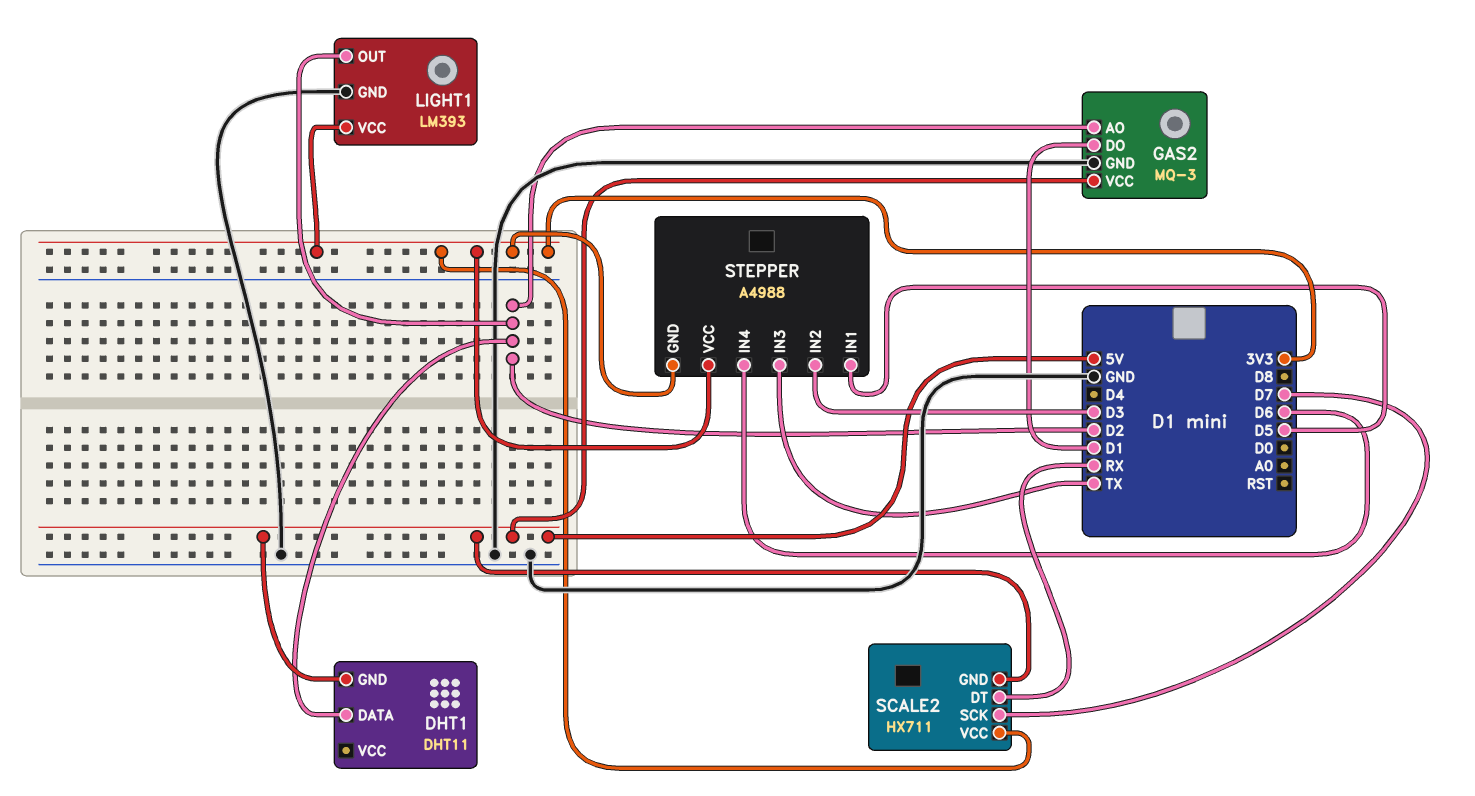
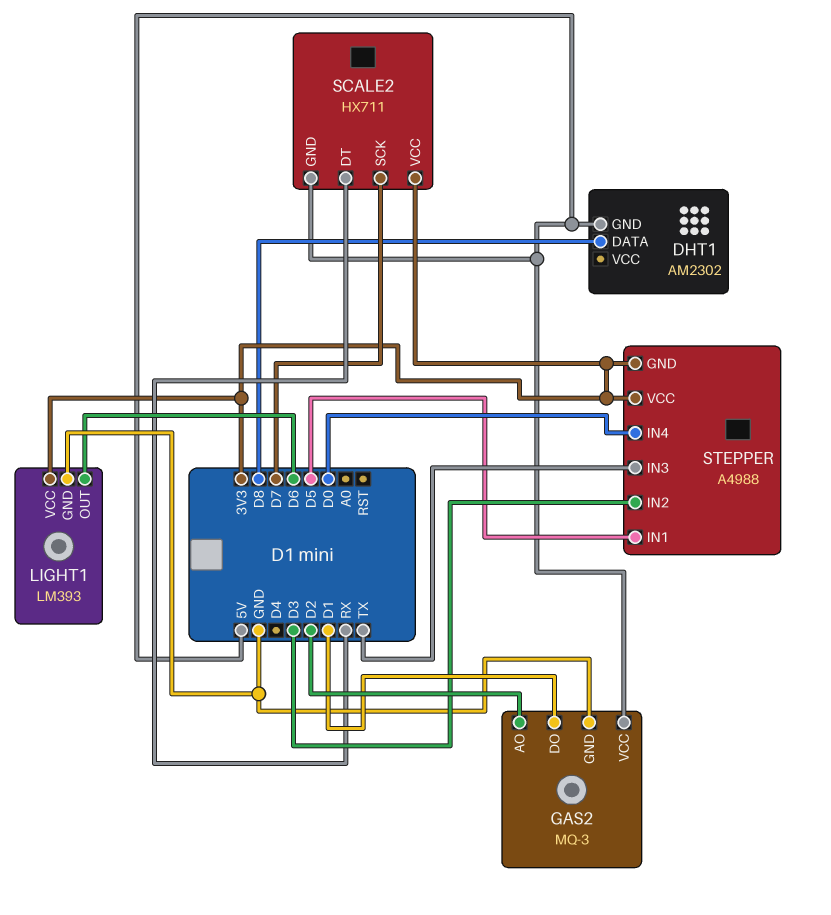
DHT1: DHT11 -> AM2302
DHT1 pin DATA: D2 -> D8
LIGHT1 pin OUT: D2 -> D6
STEPPER pin IN4: D6 -> D0

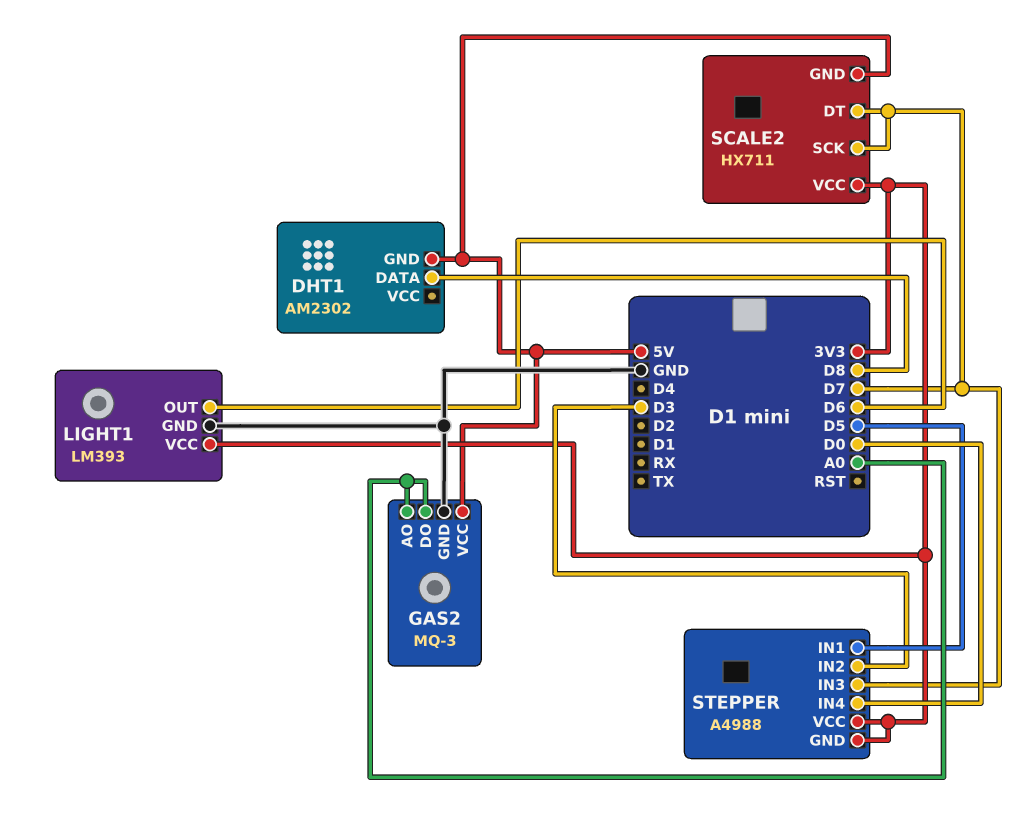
GAS2 pin AO: D2 -> A0
GAS2 pin DO: D1 -> A0
SCALE2 pin DT: RX -> D7
STEPPER pin IN3: TX -> D7

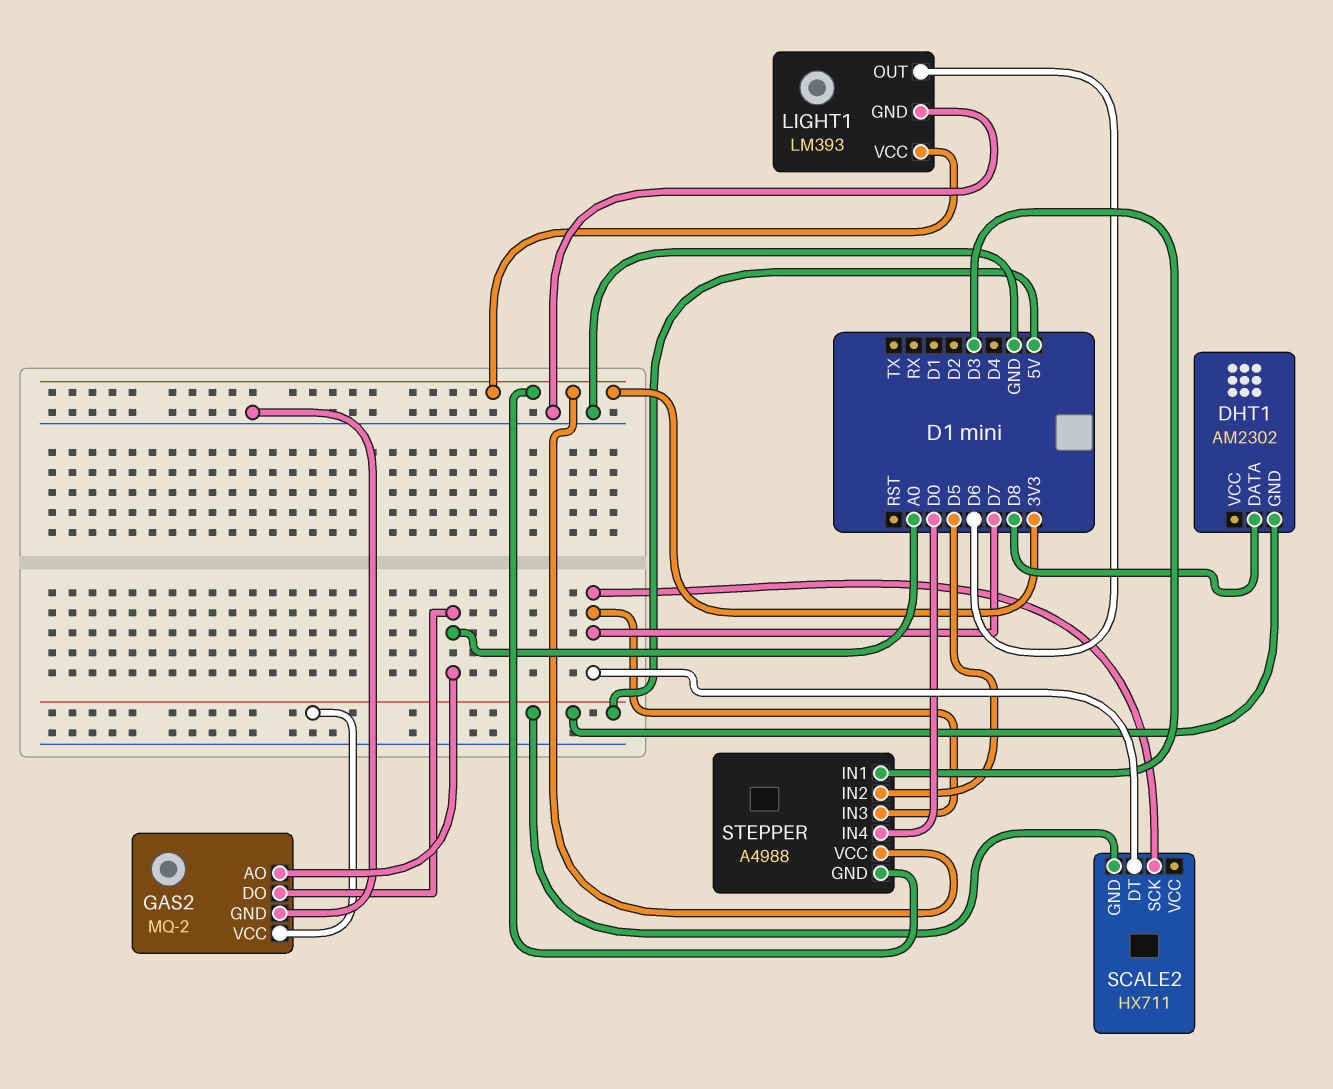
GAS2: MQ-3 -> MQ-2
SCALE2 pin VCC: 3V3 -> none
STEPPER pin IN1: D5 -> D3
STEPPER pin IN2: D3 -> D5

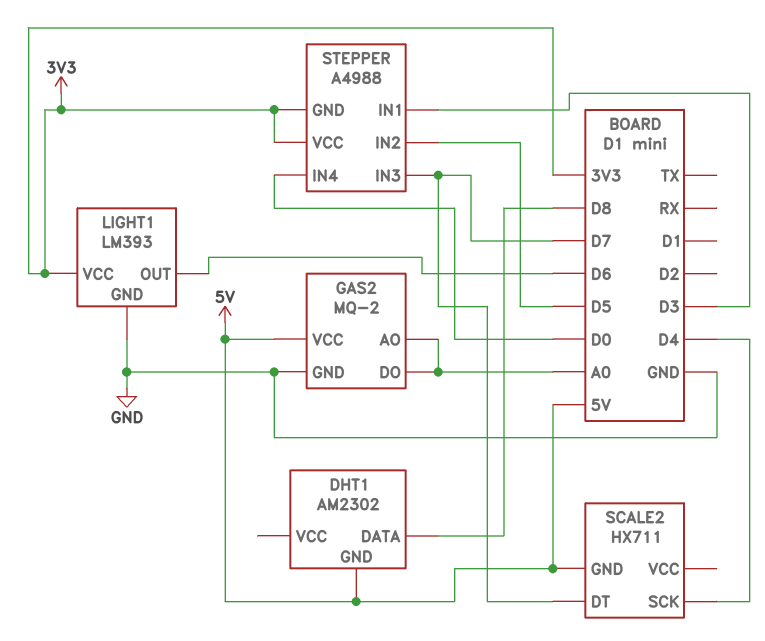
SCALE2 pin SCK: D7 -> D4

